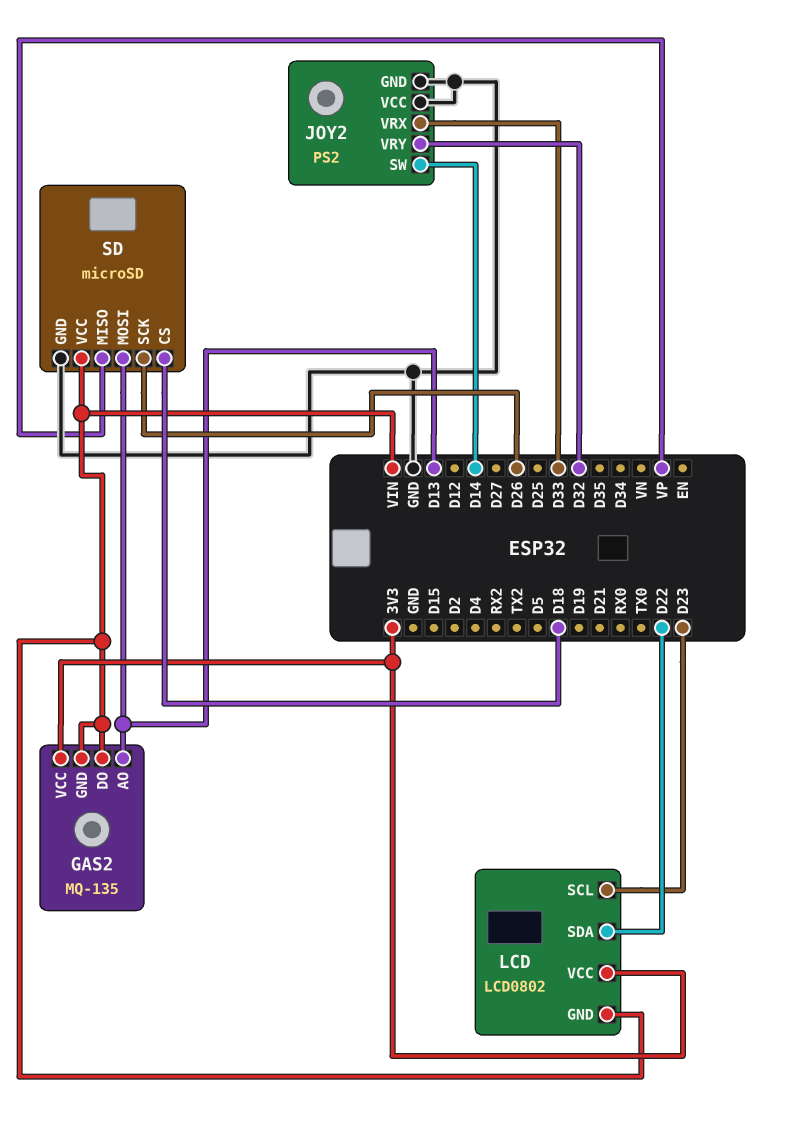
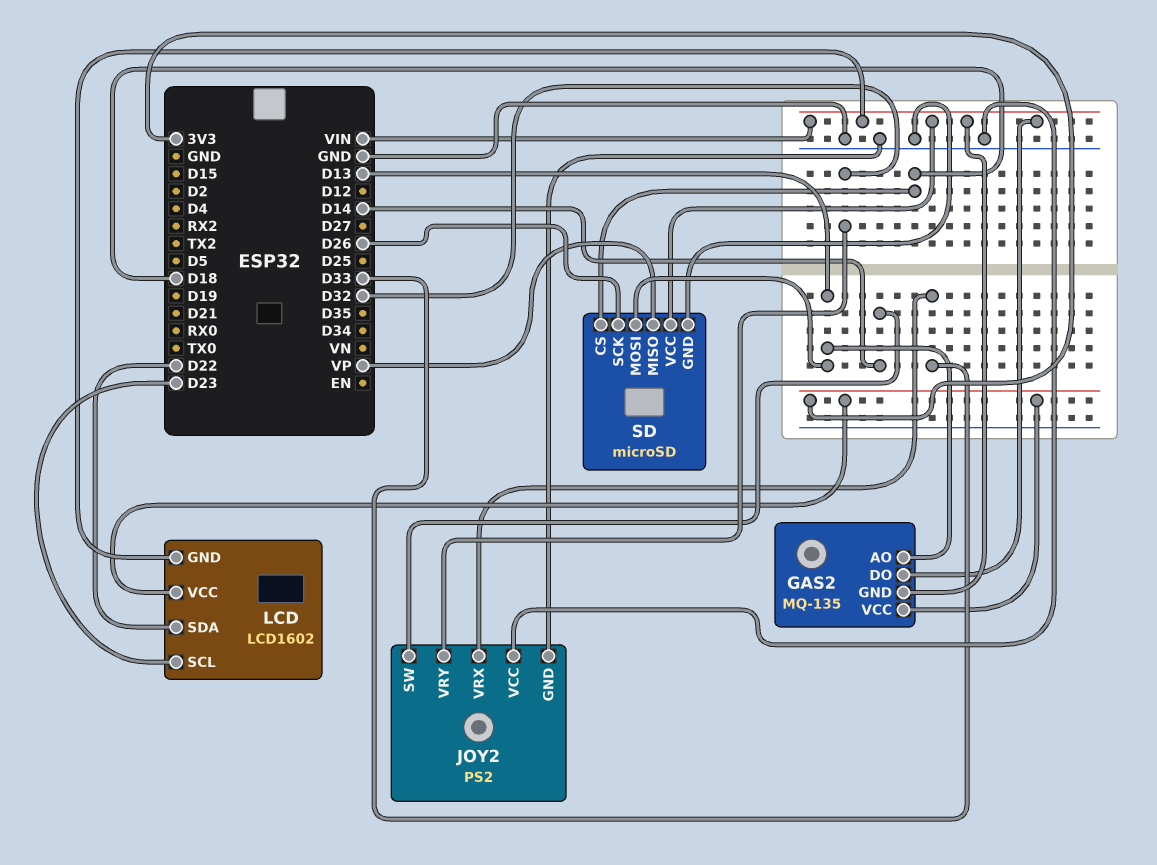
LCD: LCD0802 -> LCD1602

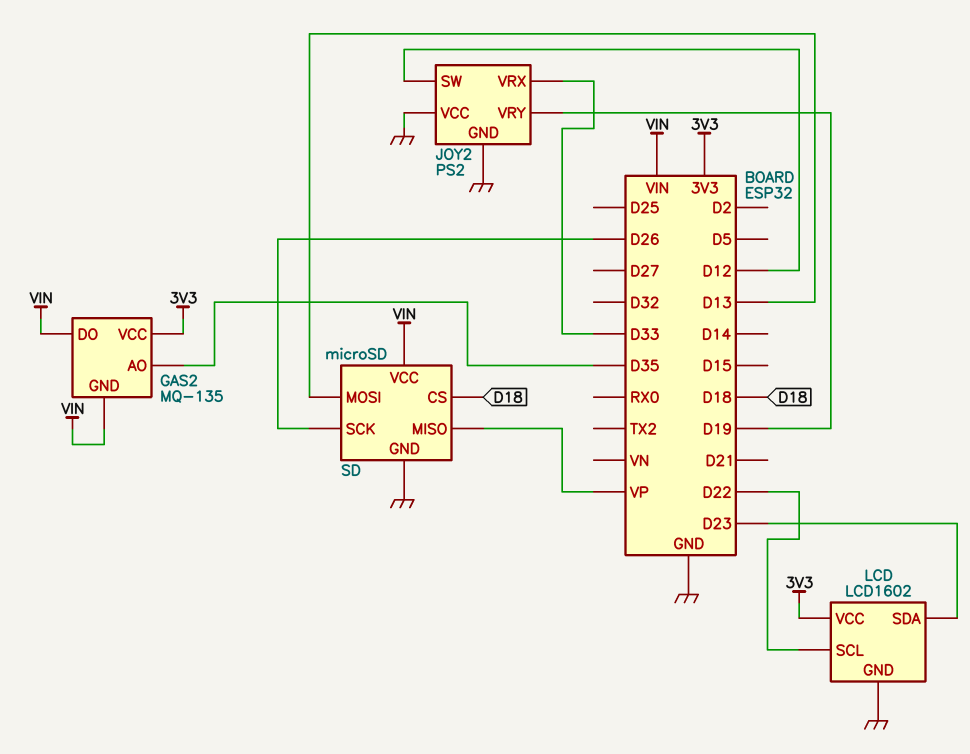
GAS2 pin AO: D13 -> D35
JOY2 pin SW: D14 -> D12
JOY2 pin VRY: D32 -> D19
LCD pin GND: VIN -> GND
LCD pin SCL: D23 -> D22
LCD pin SDA: D22 -> D23

